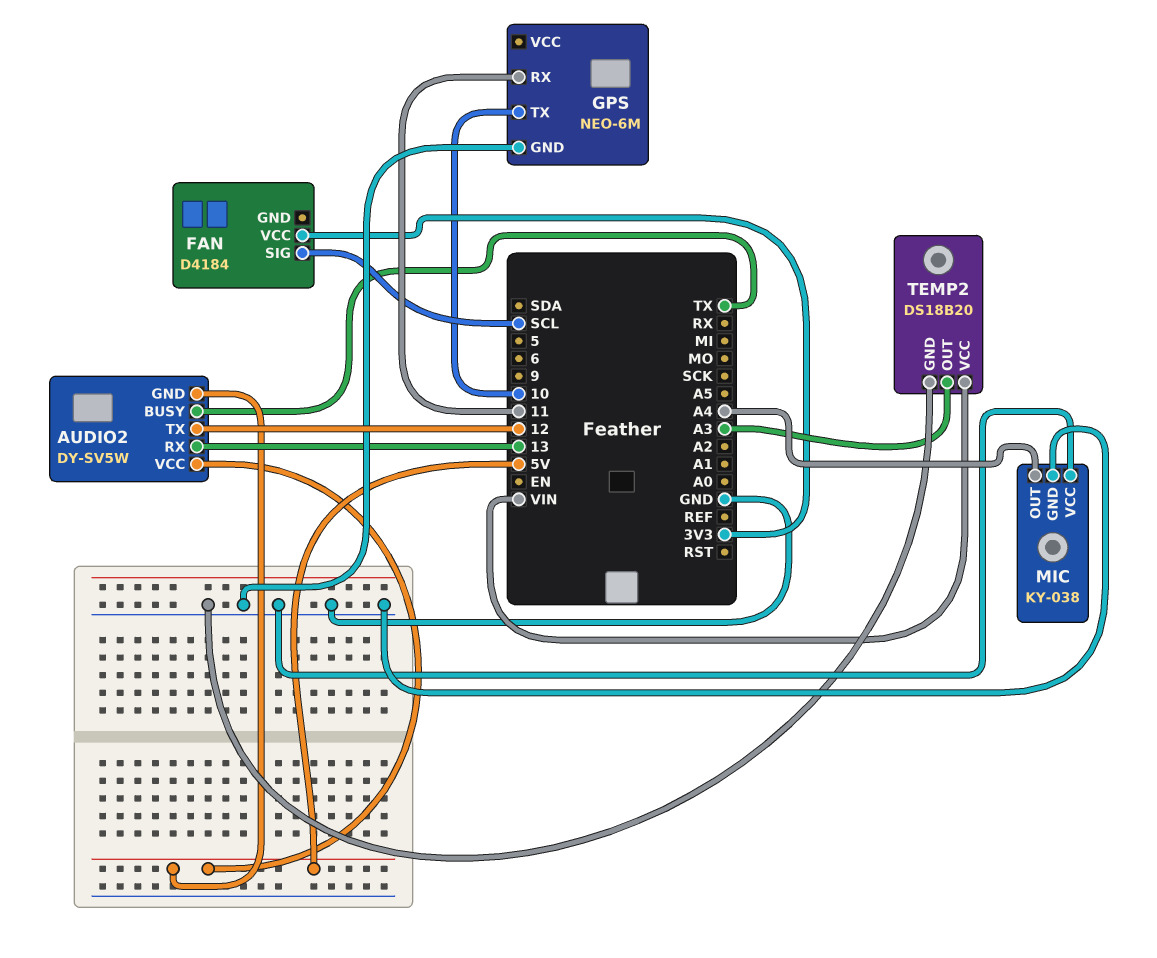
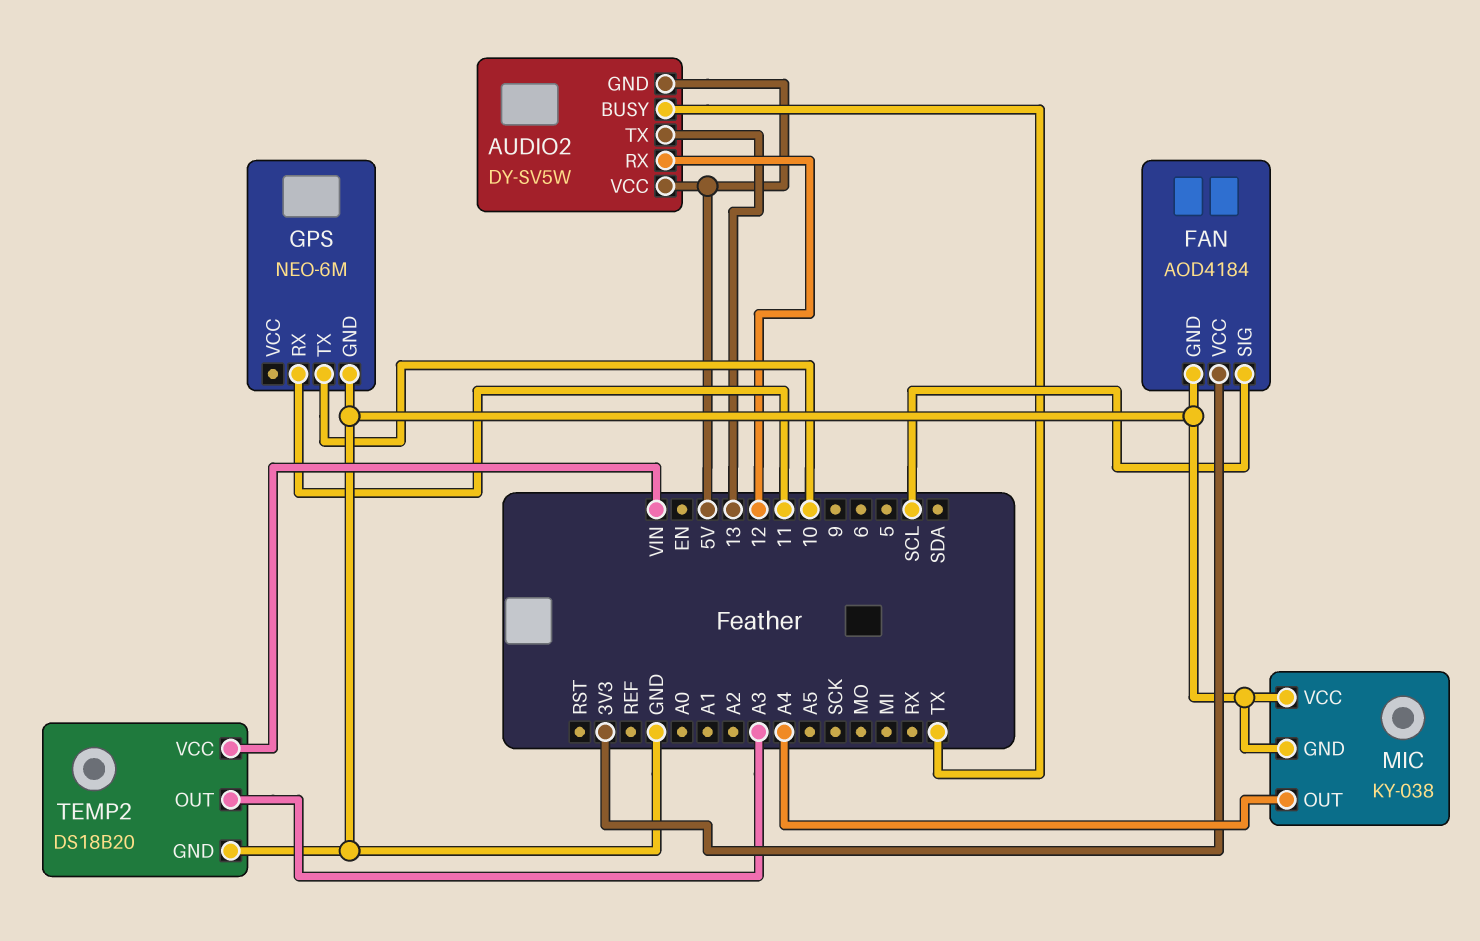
AUDIO2 pin RX: 13 -> 12
AUDIO2 pin TX: 12 -> 13
FAN: D4184 -> AOD4184
FAN pin GND: none -> GND

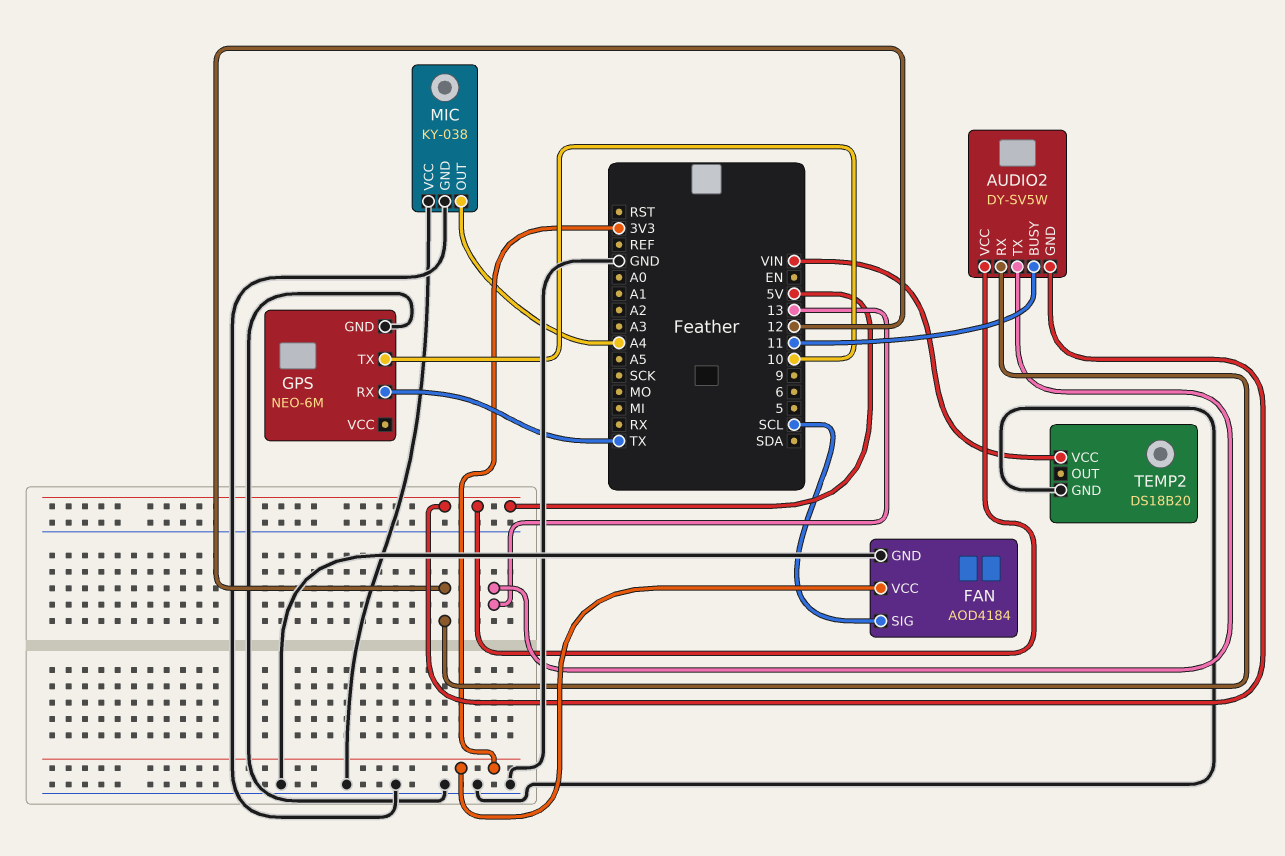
AUDIO2 pin BUSY: TX -> 11
GPS pin RX: 11 -> TX
TEMP2 pin OUT: A3 -> none

